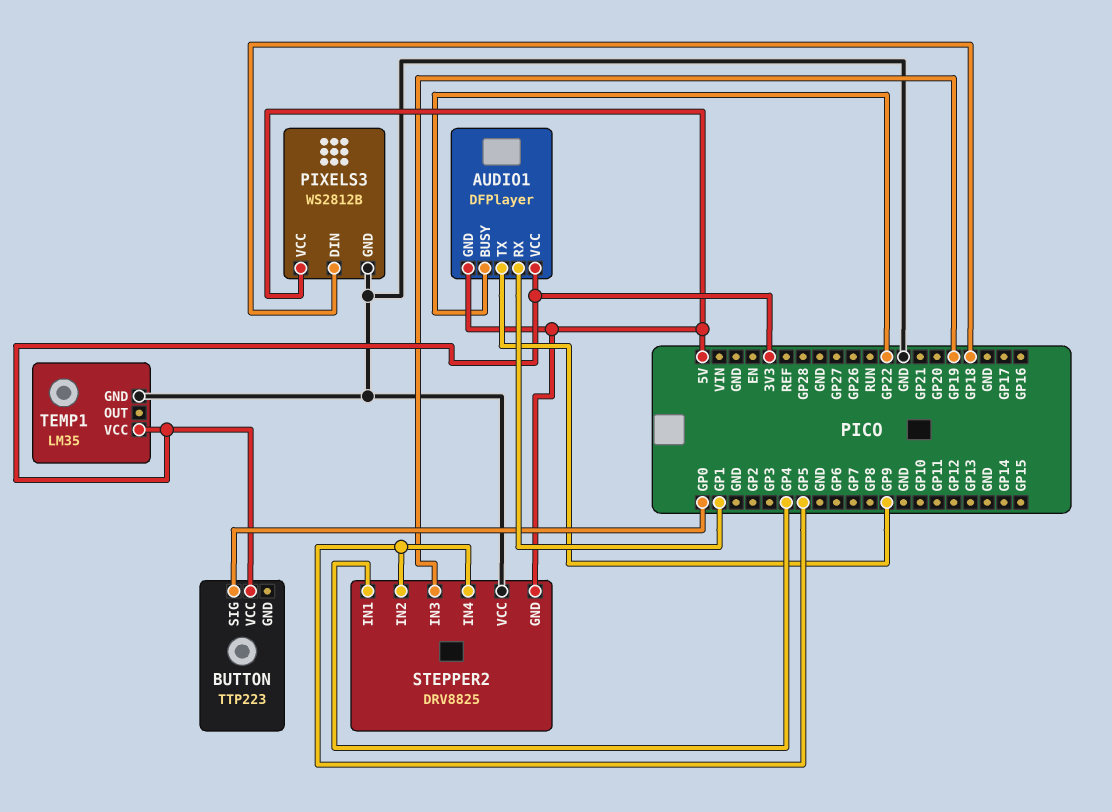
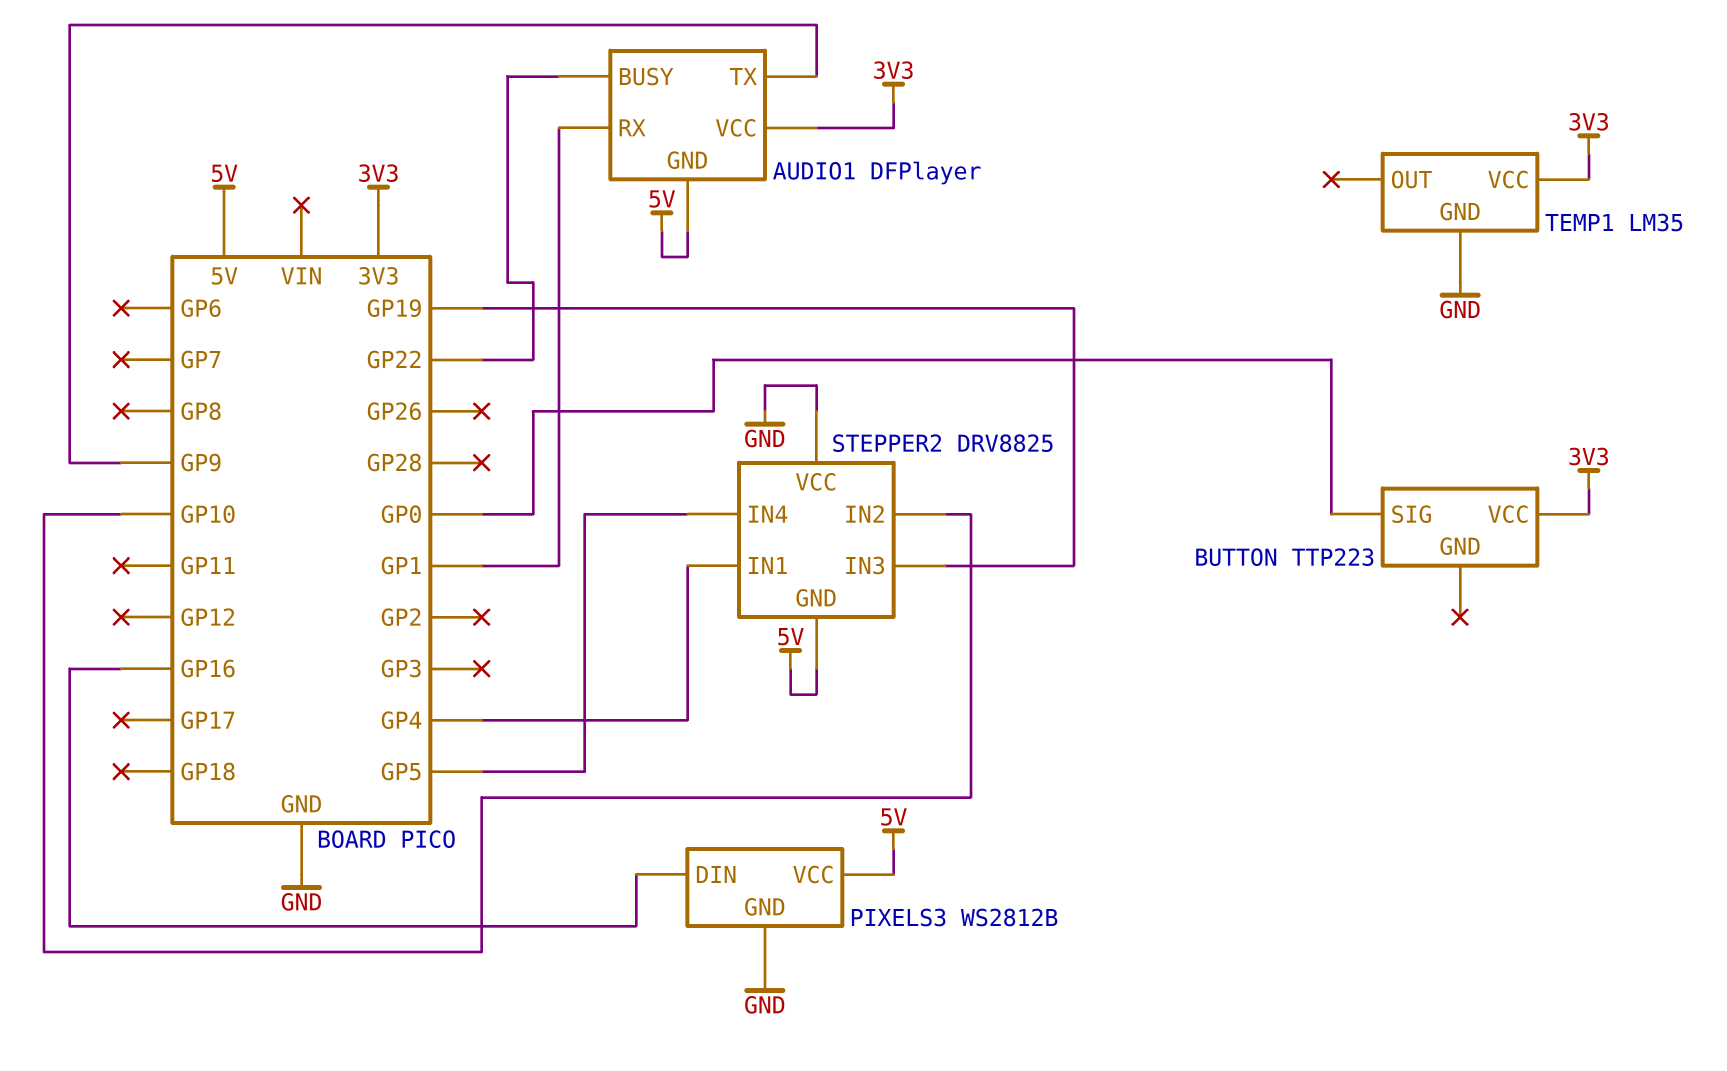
PIXELS3 pin DIN: GP18 -> GP16
STEPPER2 pin IN2: GP5 -> GP10

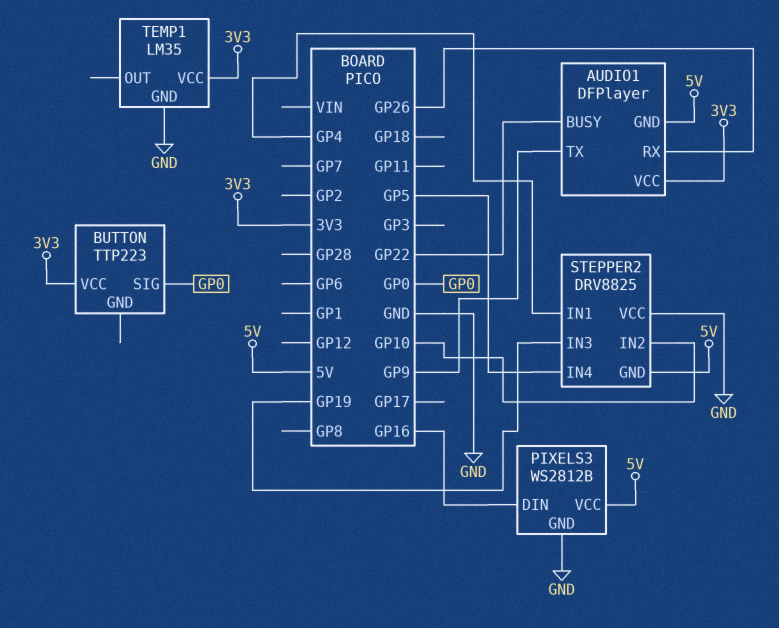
AUDIO1 pin RX: GP1 -> GP26

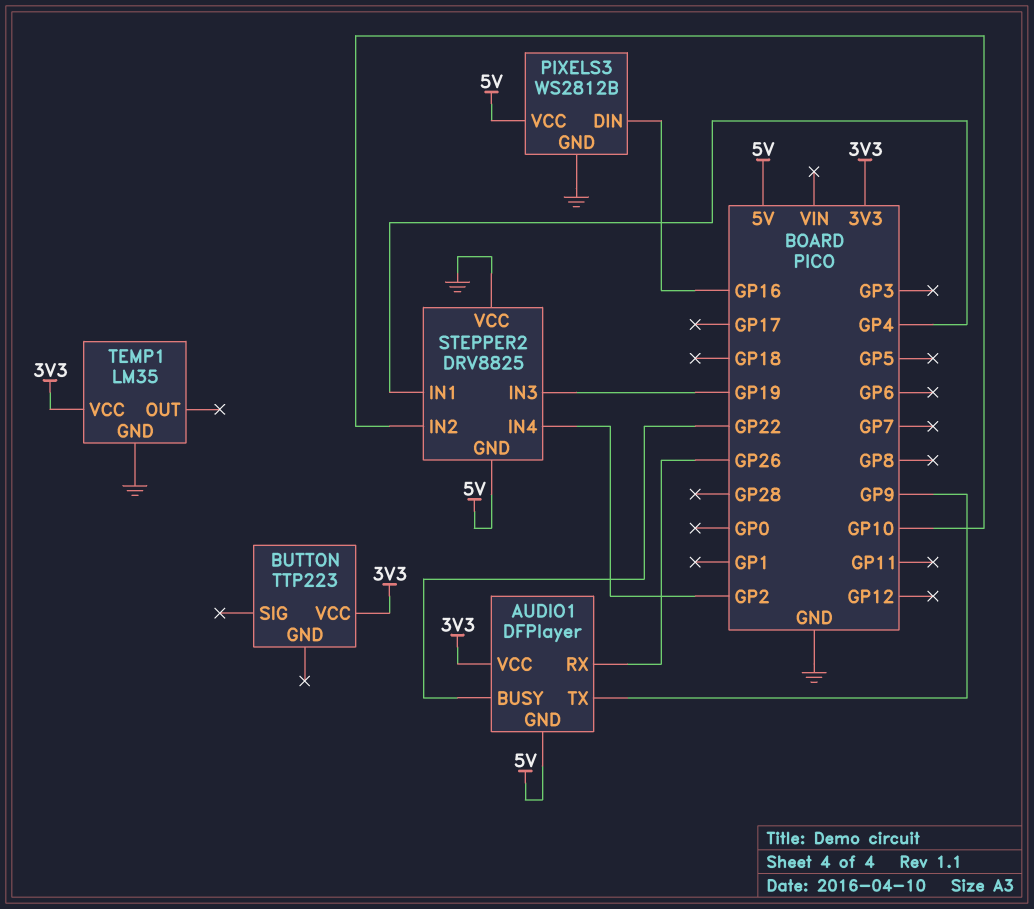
BUTTON pin SIG: GP0 -> none
STEPPER2 pin IN4: GP5 -> GP2

